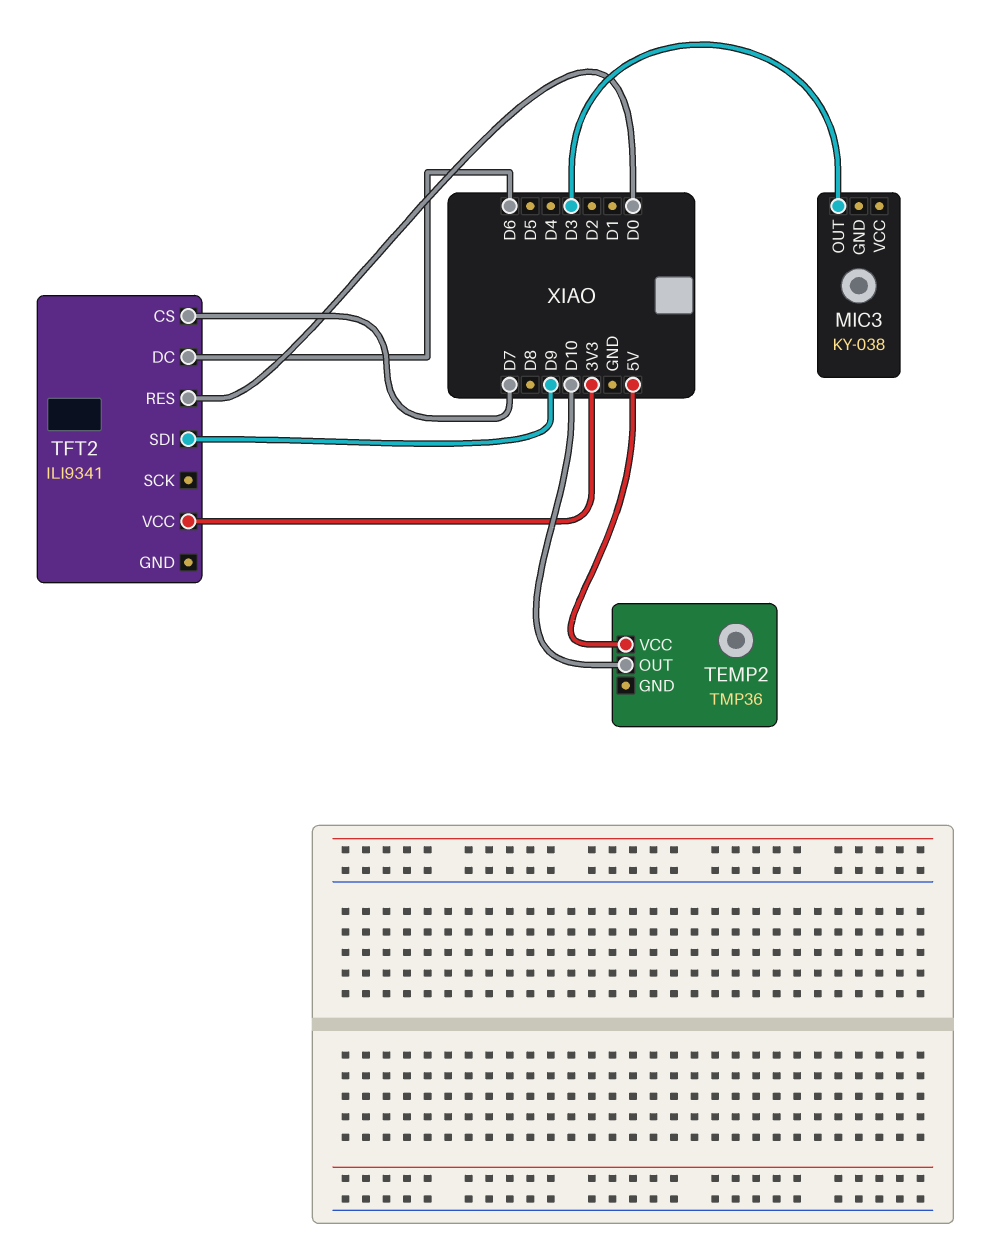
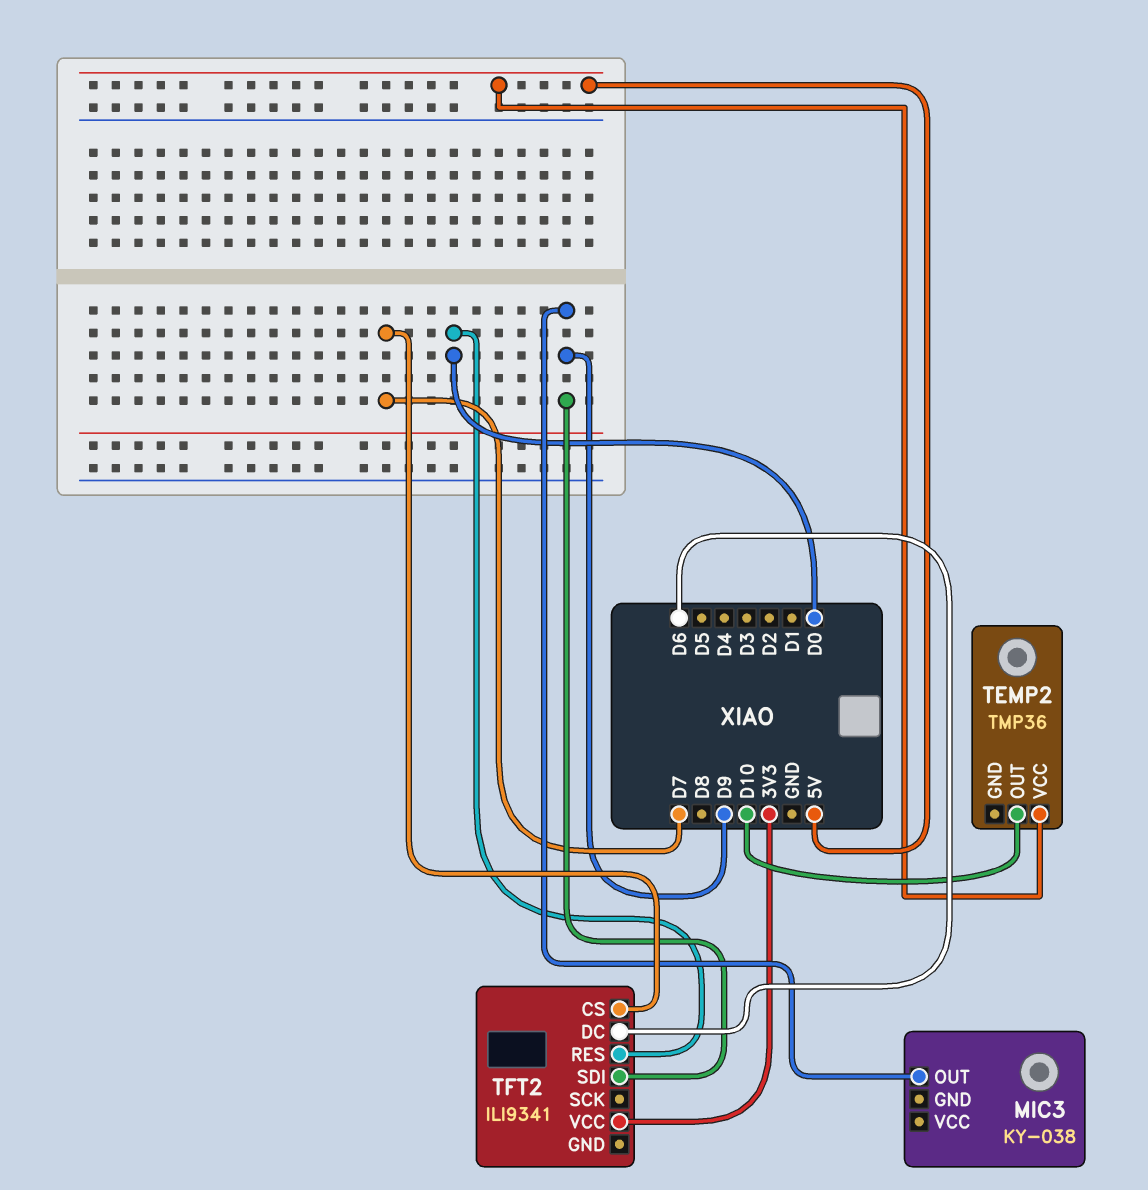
MIC3 pin OUT: D3 -> D9

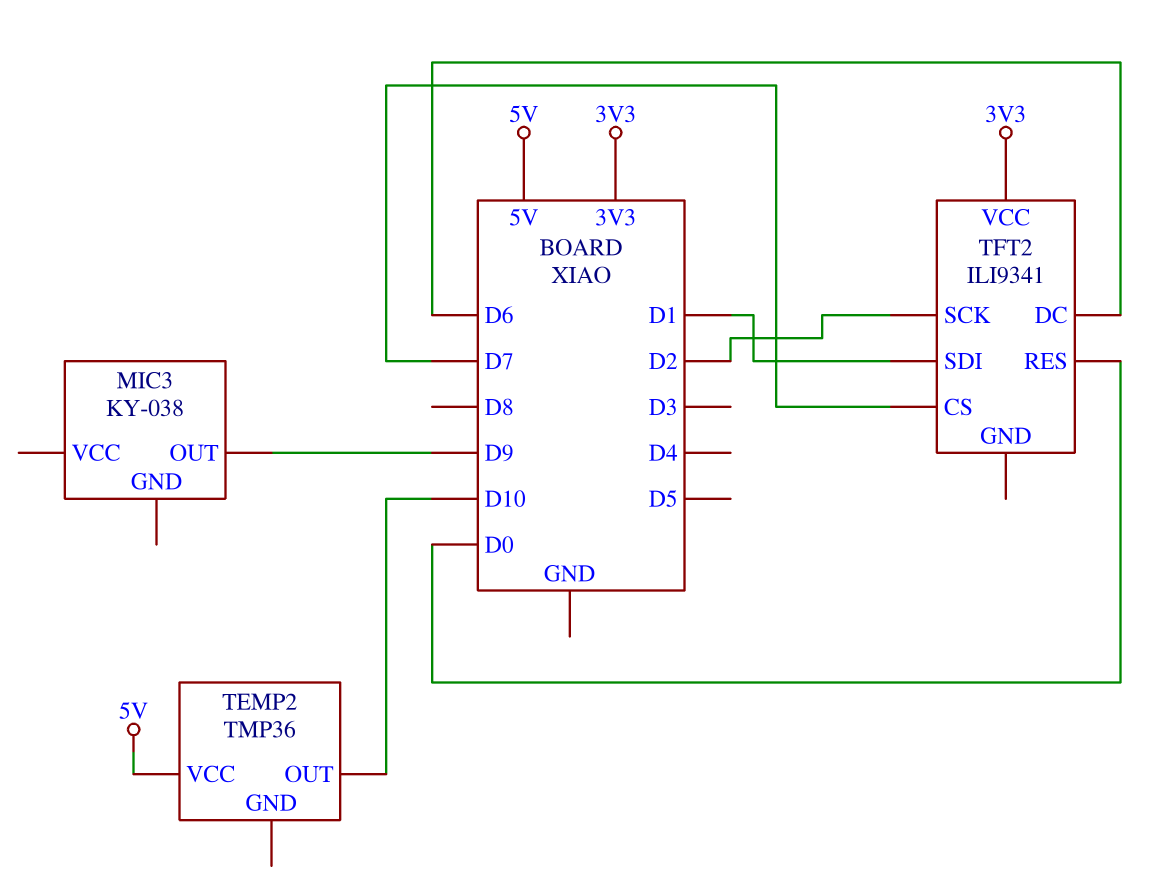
TFT2 pin SCK: none -> D2
TFT2 pin SDI: D9 -> D1

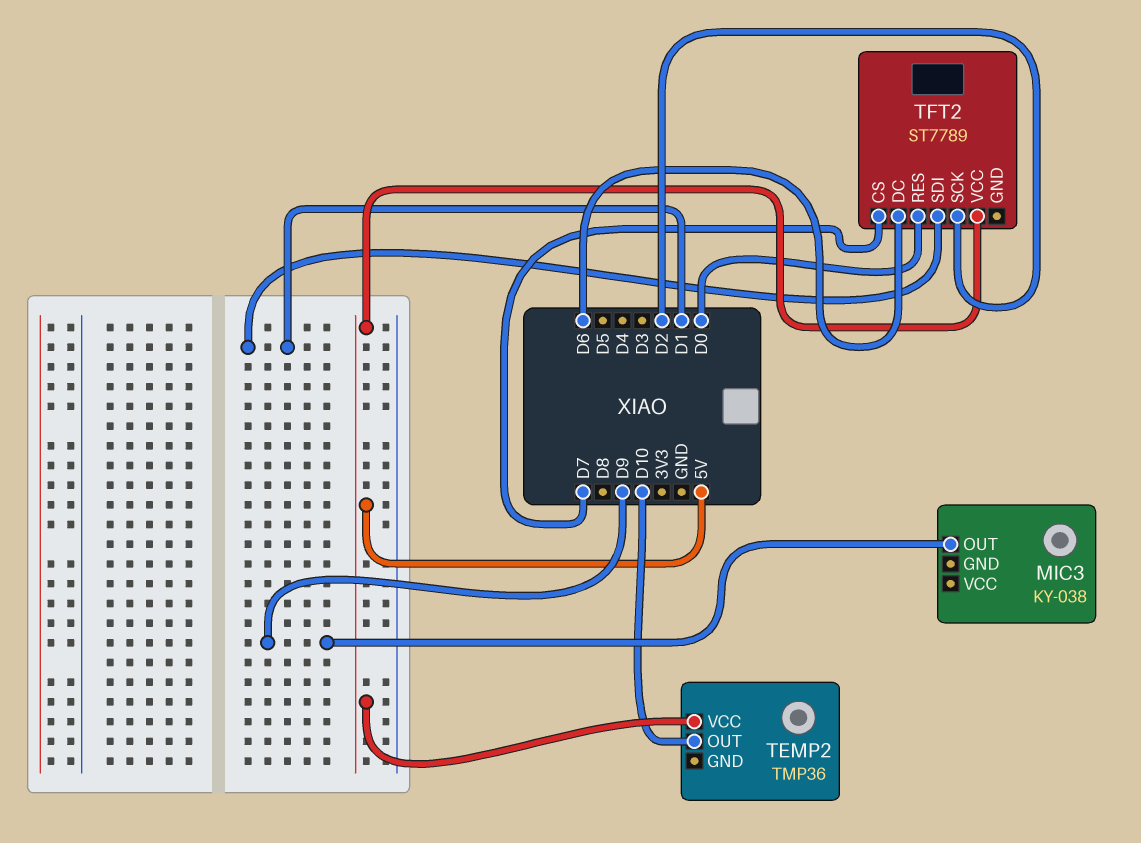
TFT2: ILI9341 -> ST7789
TFT2 pin VCC: 3V3 -> 5V

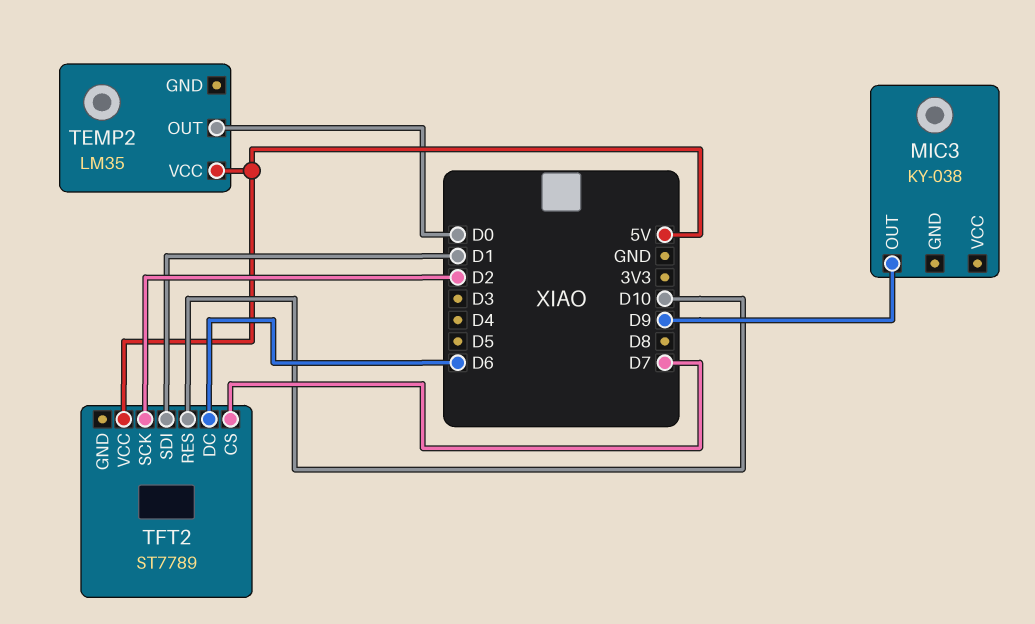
TEMP2: TMP36 -> LM35
TEMP2 pin OUT: D10 -> D0
TFT2 pin RES: D0 -> D10

